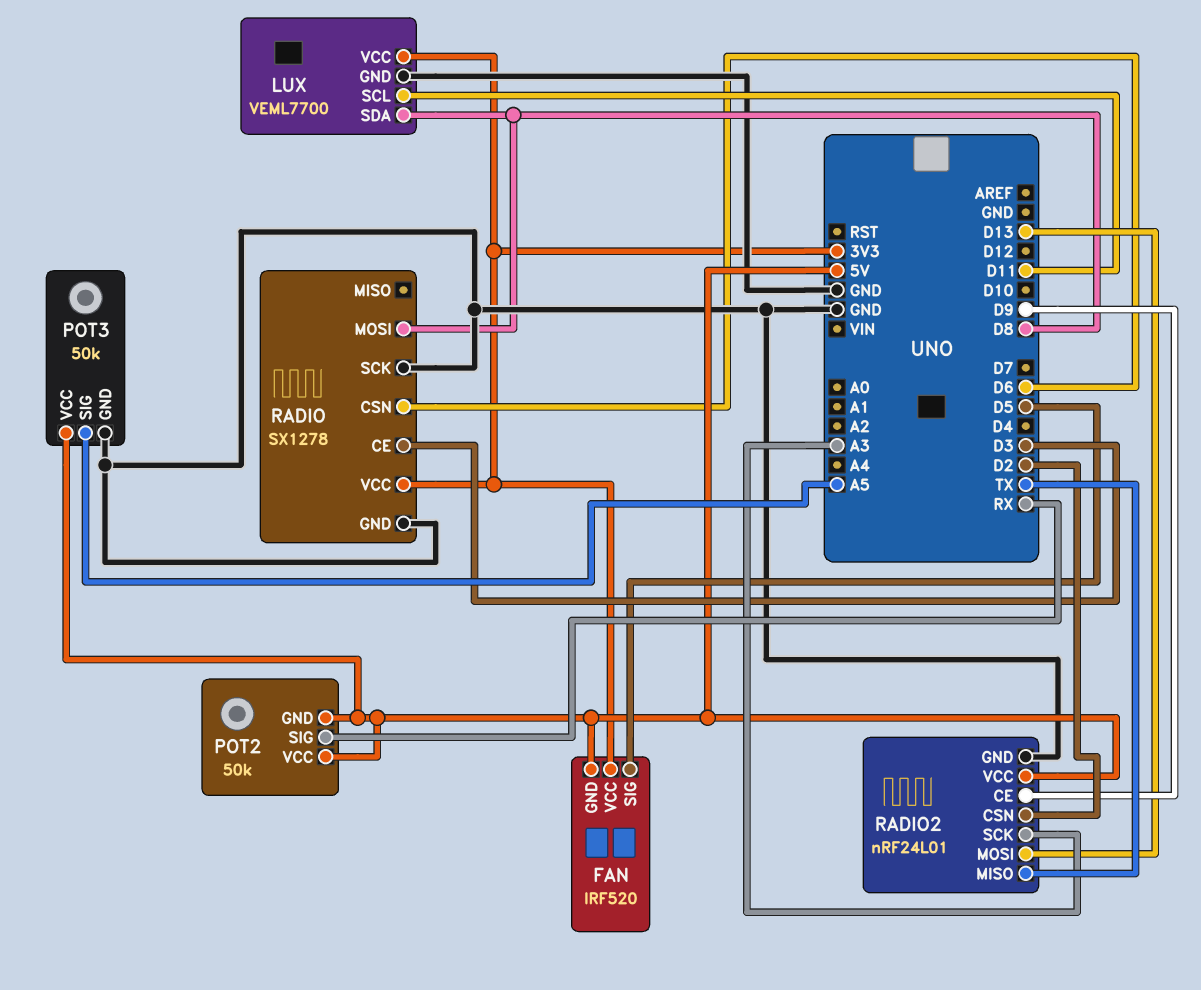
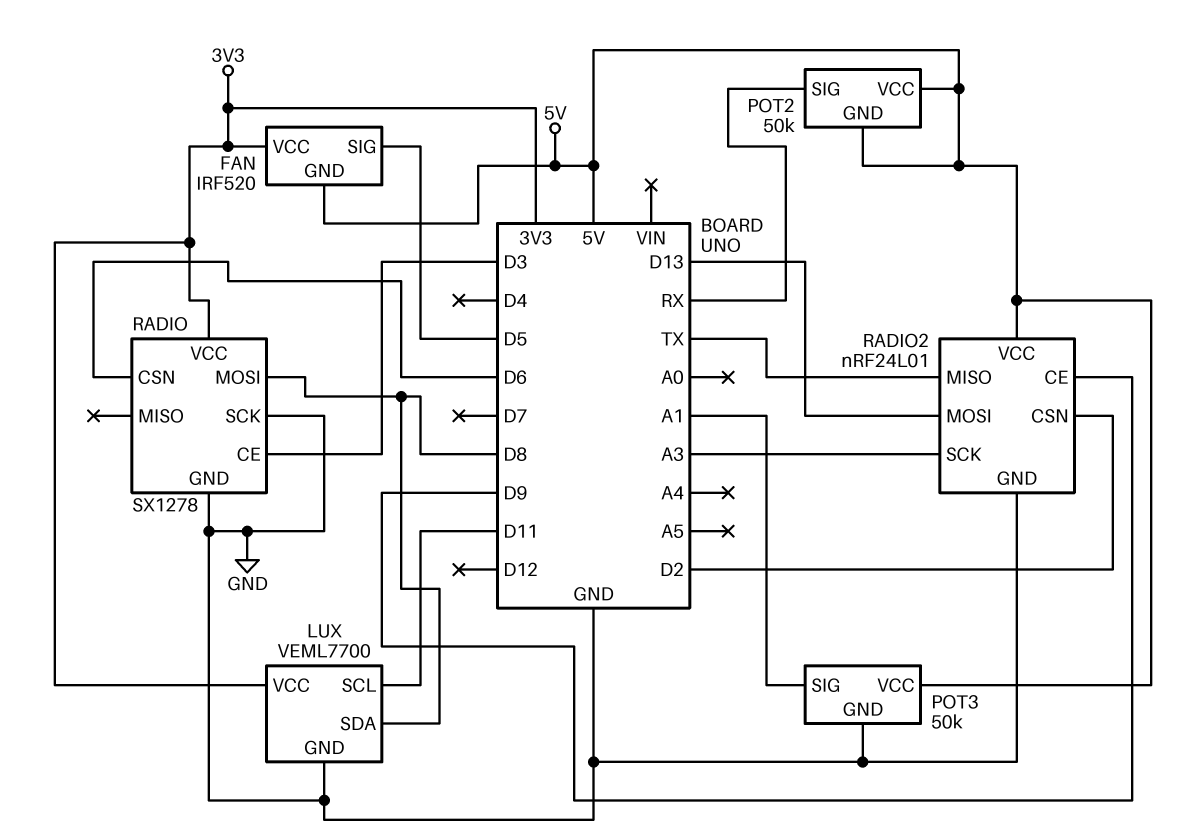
POT3 pin SIG: A5 -> A1

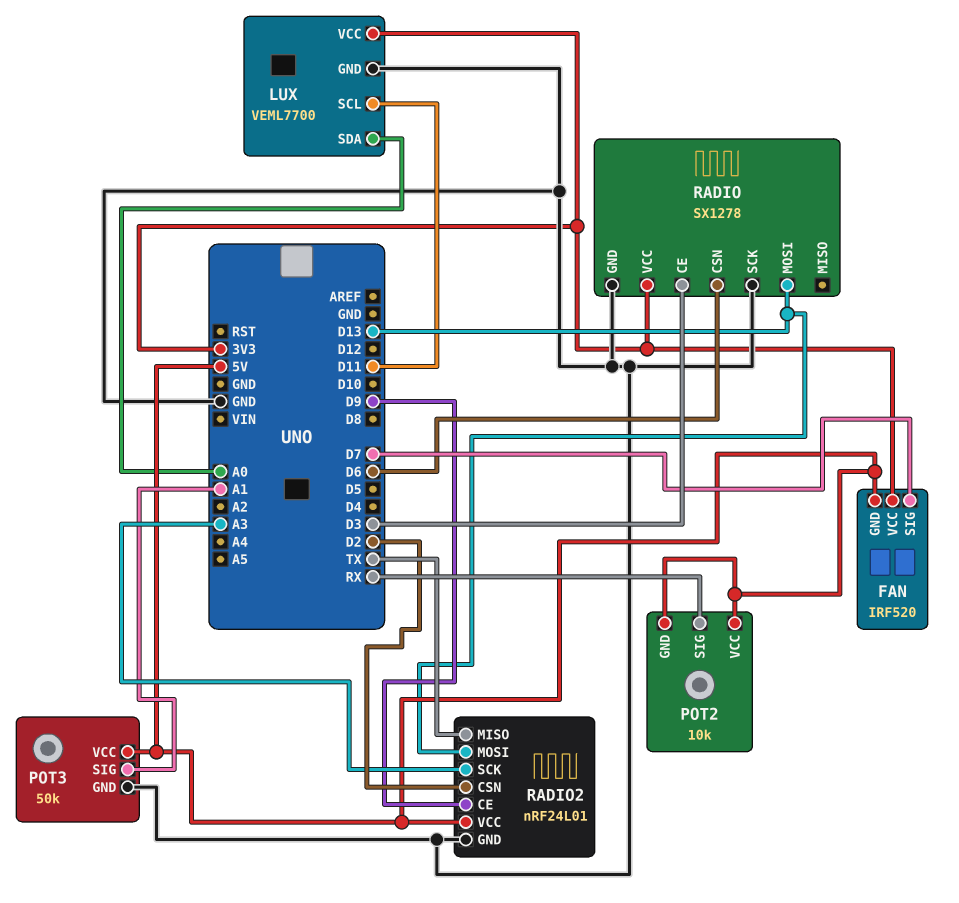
FAN pin SIG: D5 -> D7
LUX pin SDA: D8 -> A0
POT2: 50k -> 10k
RADIO pin MOSI: D8 -> D13

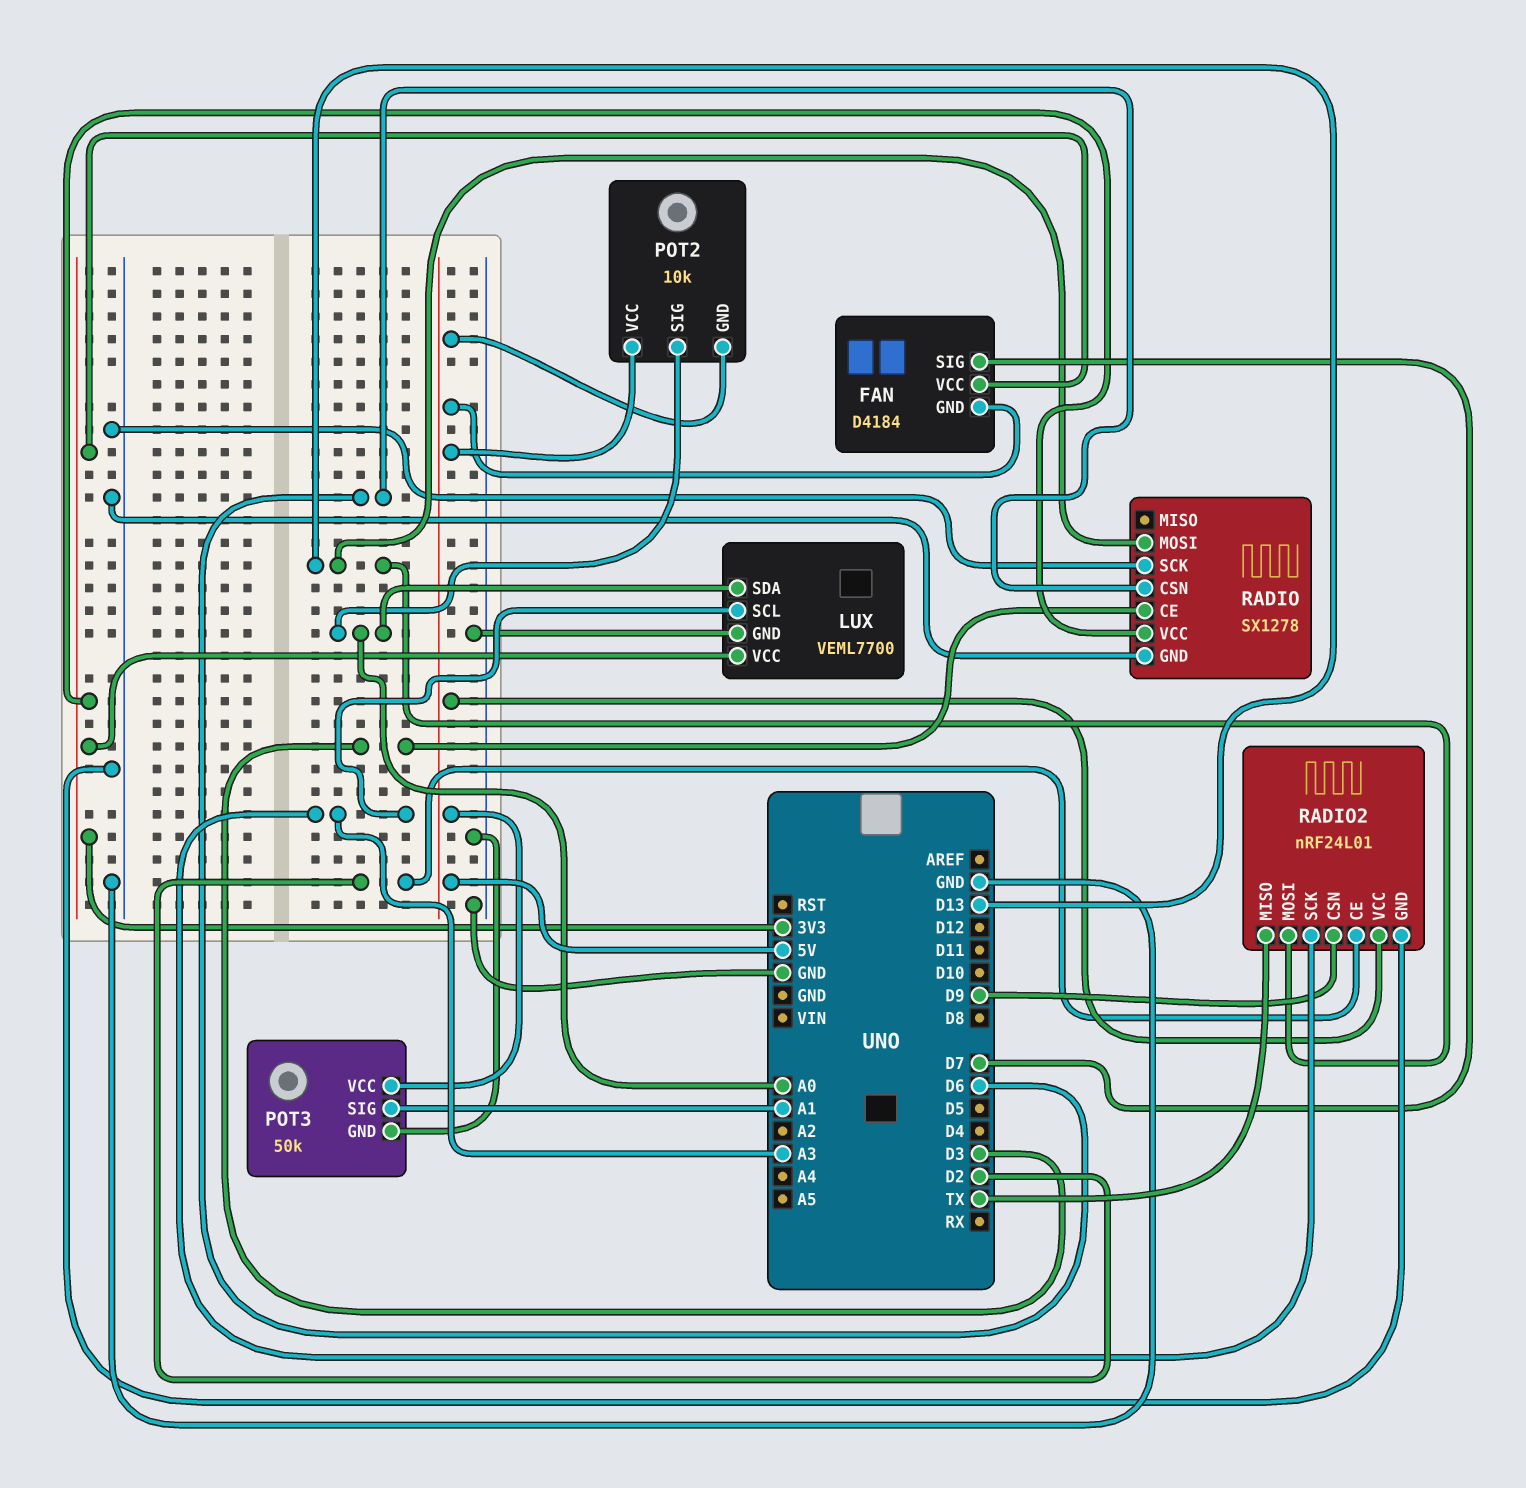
FAN: IRF520 -> D4184
LUX pin SCL: D11 -> A3
POT2 pin SIG: RX -> A0
RADIO2 pin CE: D9 -> D2
RADIO2 pin CSN: D2 -> D9

